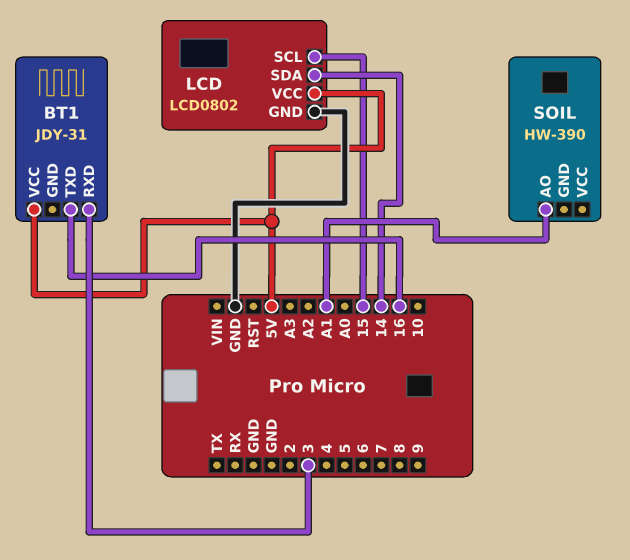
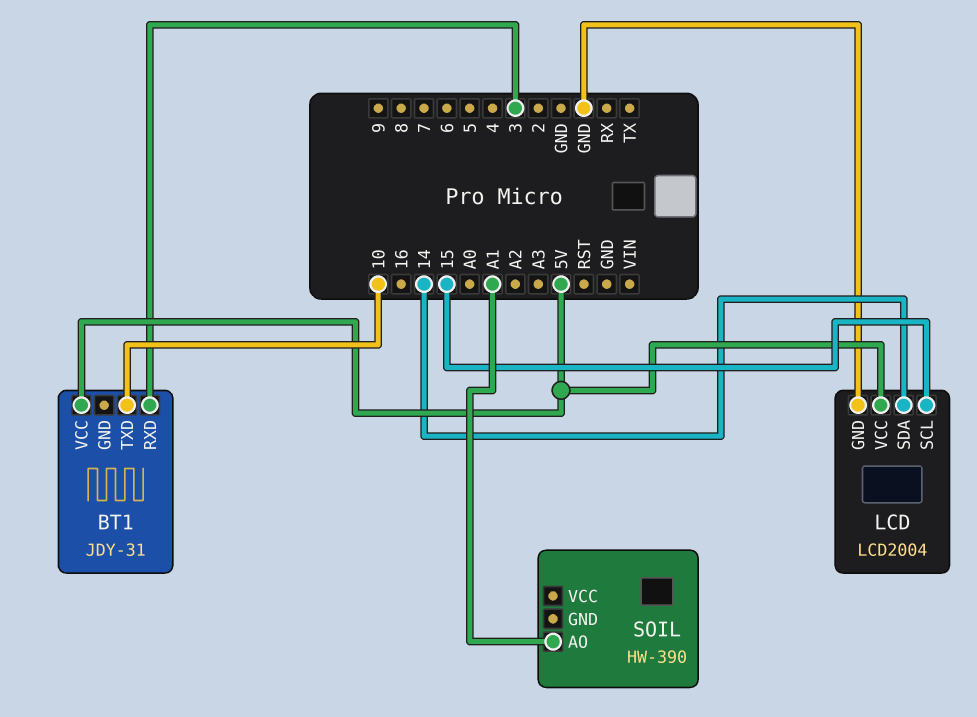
BT1 pin TXD: 16 -> 10
LCD: LCD0802 -> LCD2004

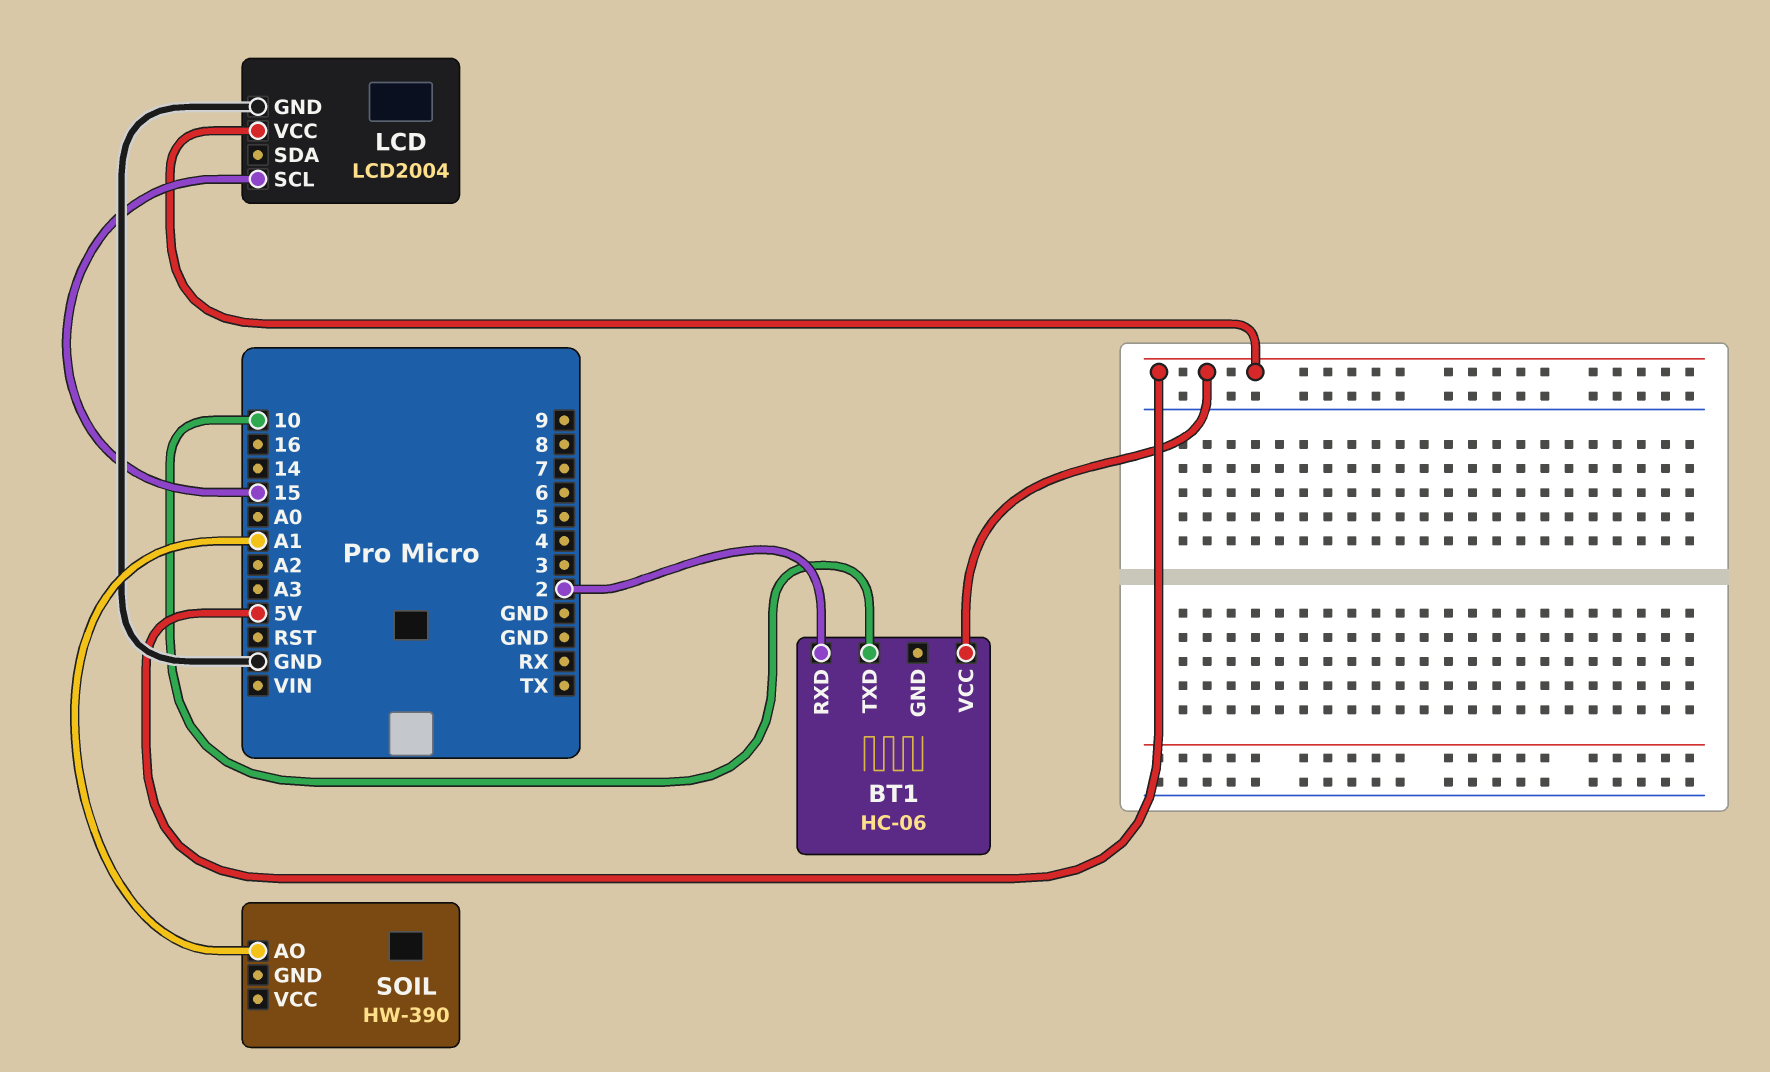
BT1: JDY-31 -> HC-06
BT1 pin RXD: 3 -> 2
LCD pin SDA: 14 -> none

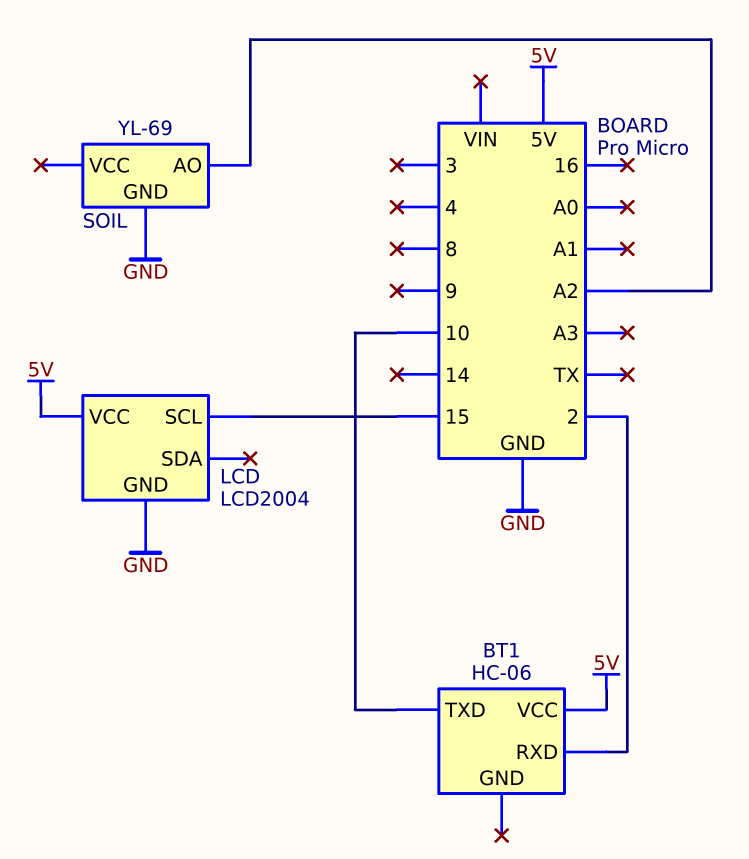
SOIL: HW-390 -> YL-69
SOIL pin AO: A1 -> A2
SOIL pin GND: none -> GND

